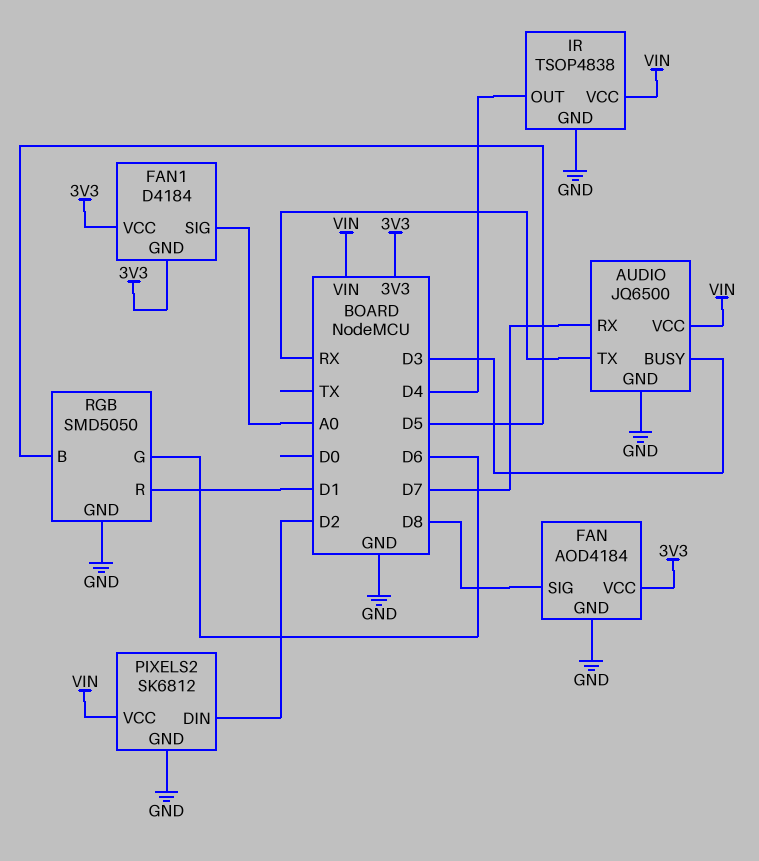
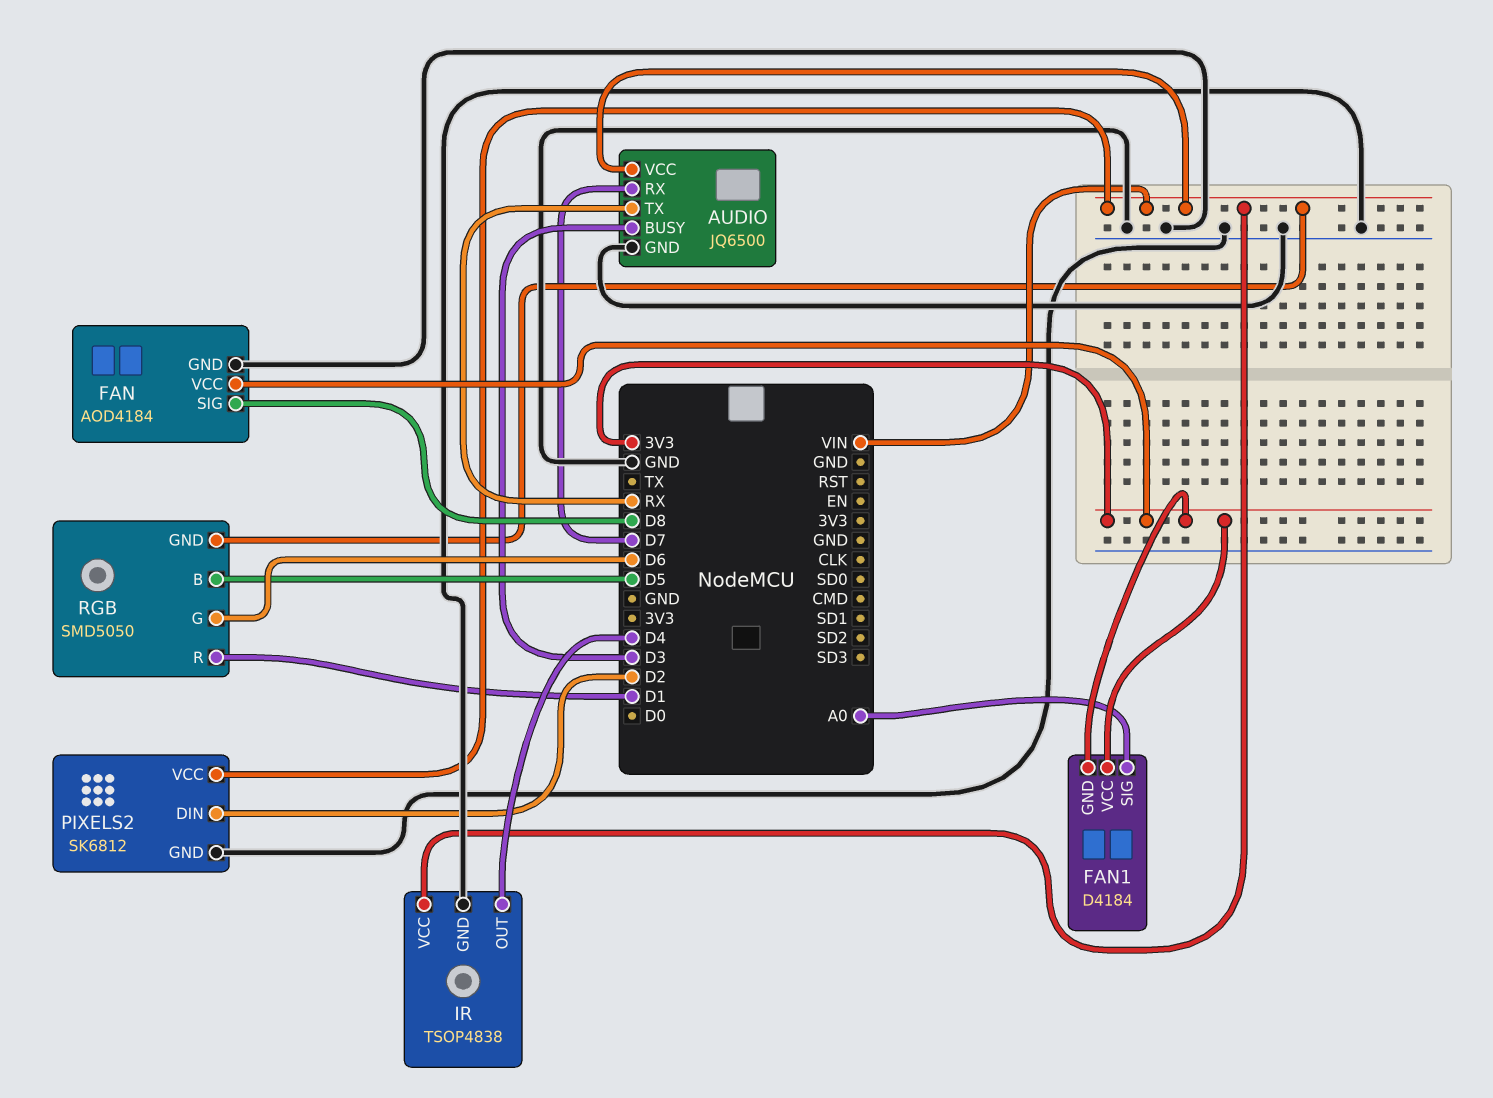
RGB pin GND: GND -> VIN

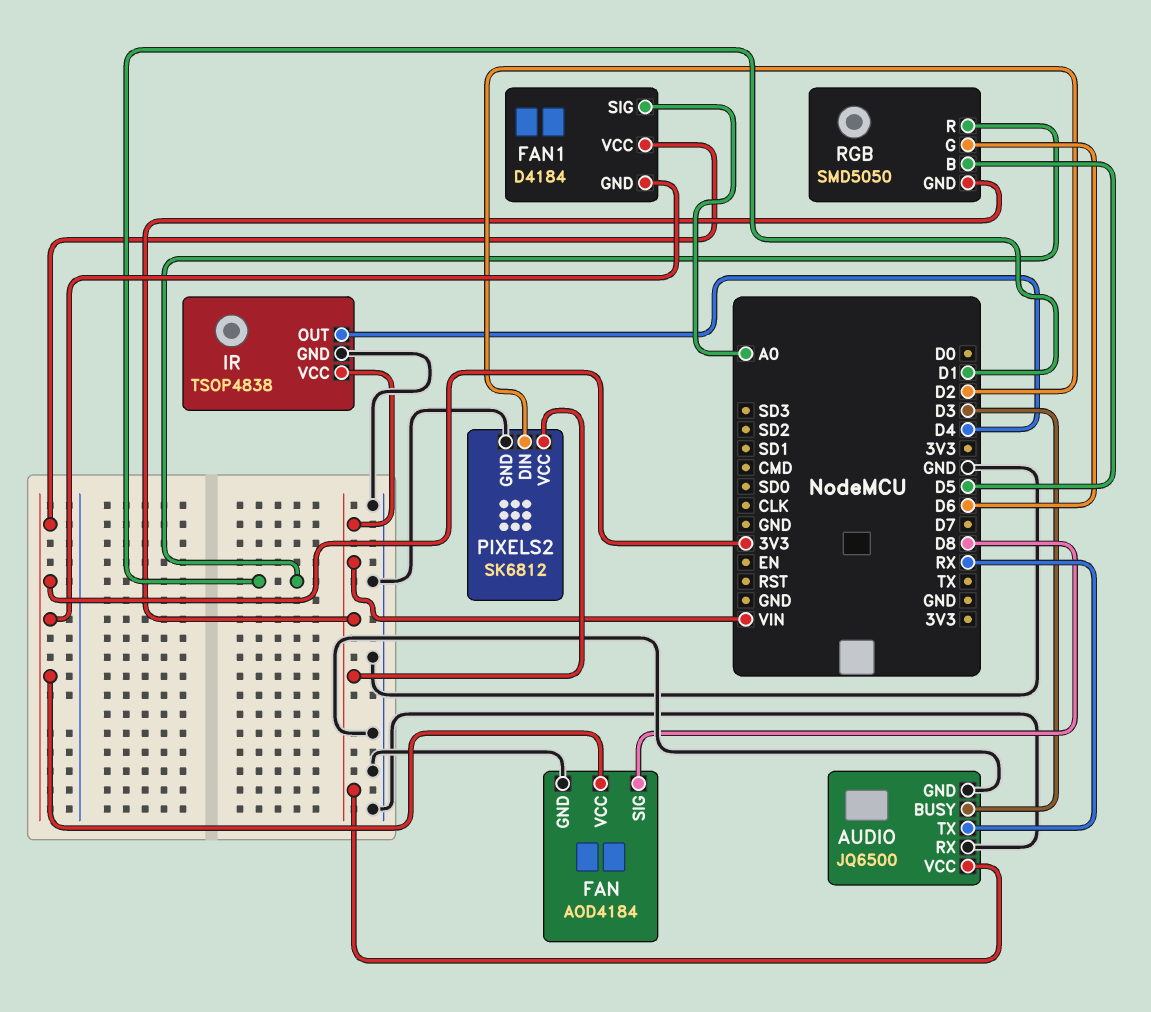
AUDIO pin RX: D7 -> GND

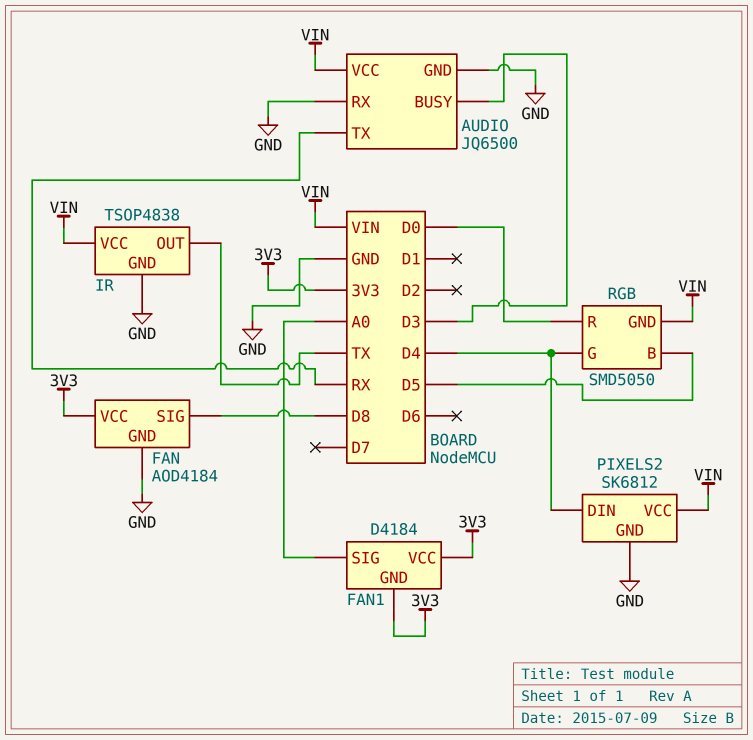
IR pin OUT: D4 -> TX
PIXELS2 pin DIN: D2 -> D4
RGB pin G: D6 -> D4
RGB pin R: D1 -> D0

